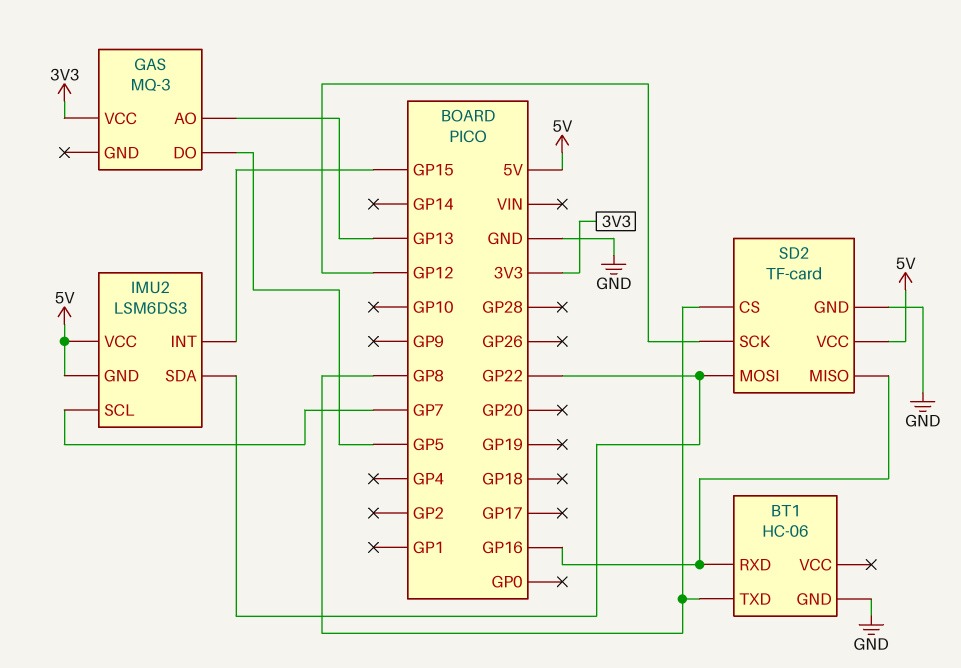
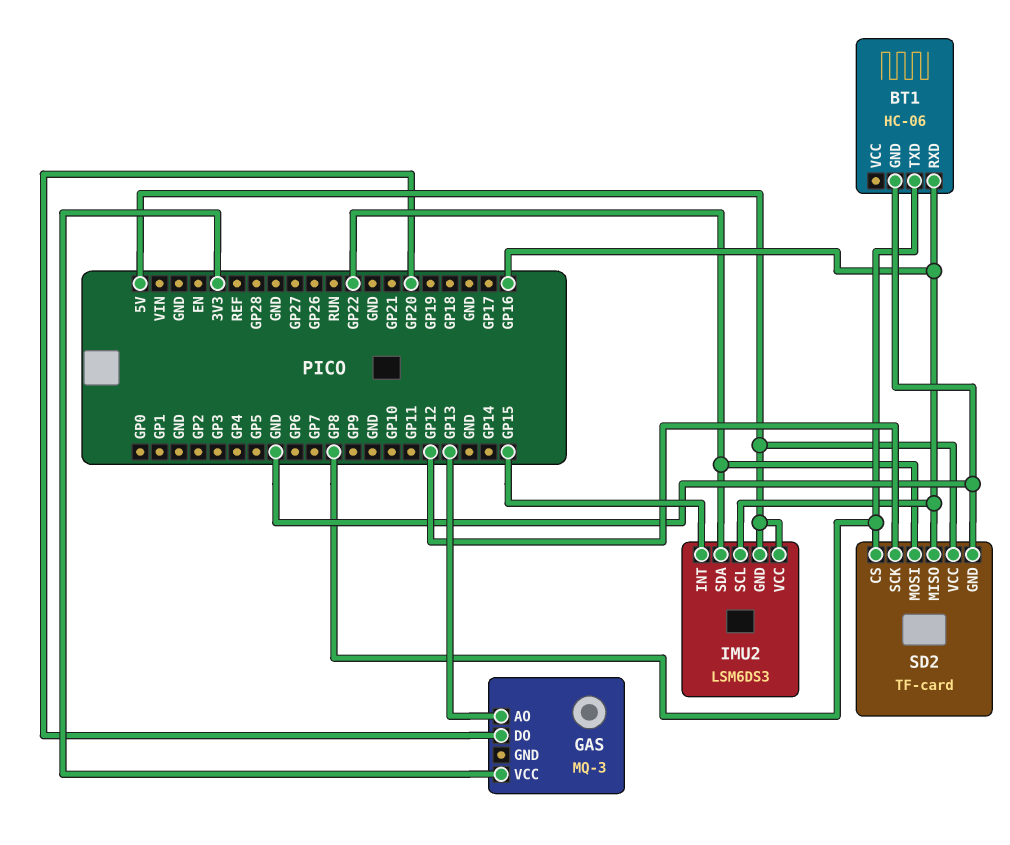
GAS pin DO: GP5 -> GP20
IMU2 pin SCL: GP7 -> GP16

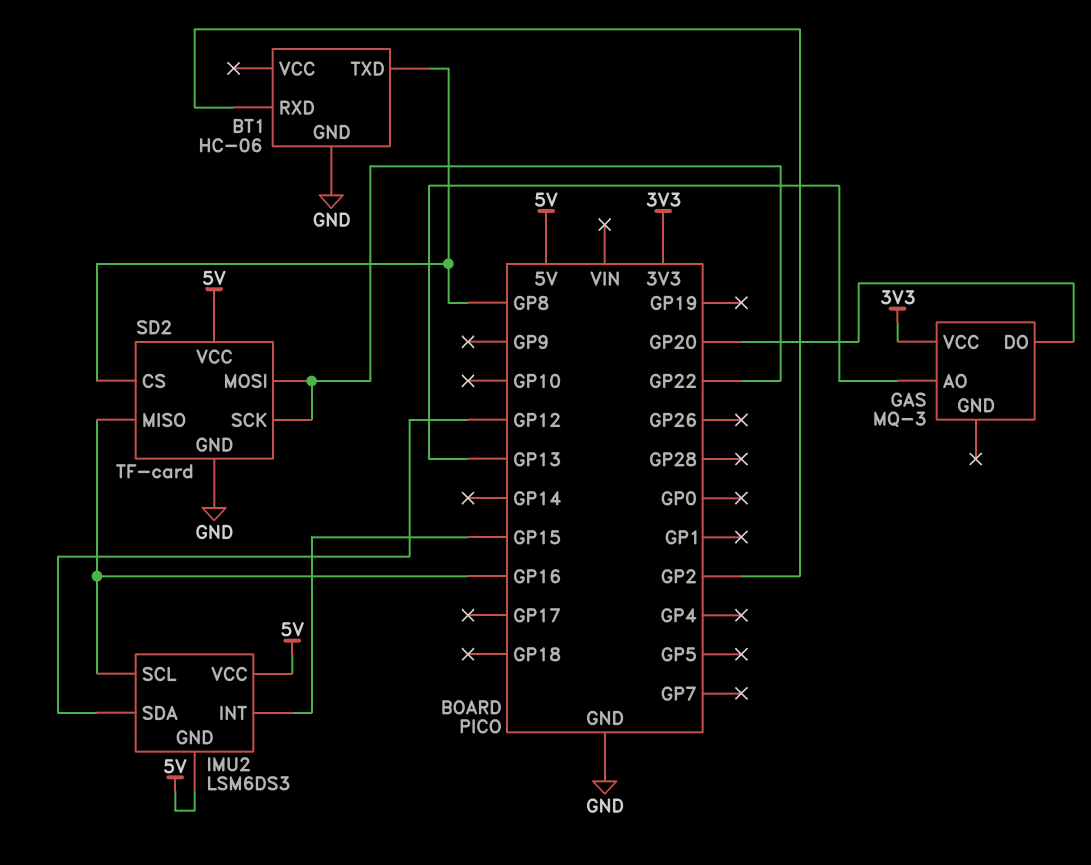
BT1 pin RXD: GP16 -> GP2
IMU2 pin SDA: GP22 -> GP12
SD2 pin SCK: GP12 -> GP22

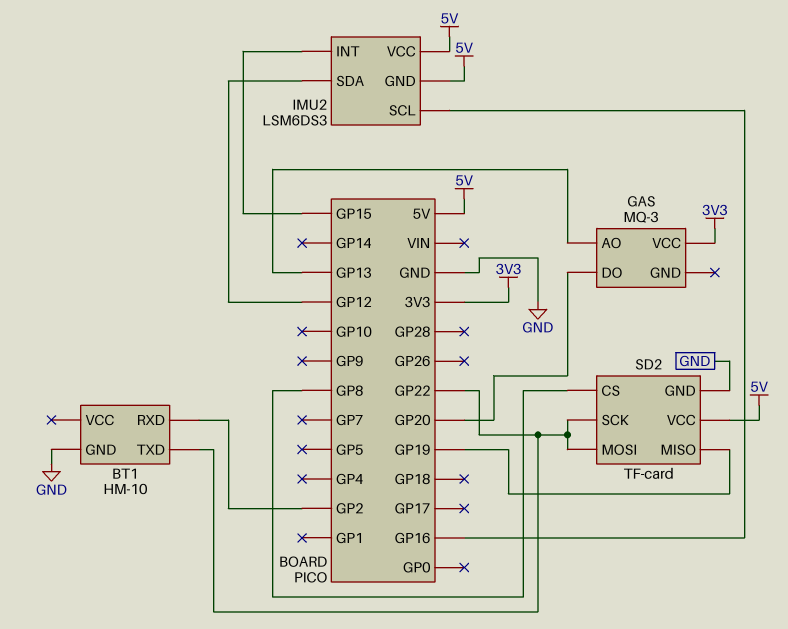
BT1: HC-06 -> HM-10
BT1 pin TXD: GP8 -> GP22
SD2 pin MISO: GP16 -> GP19

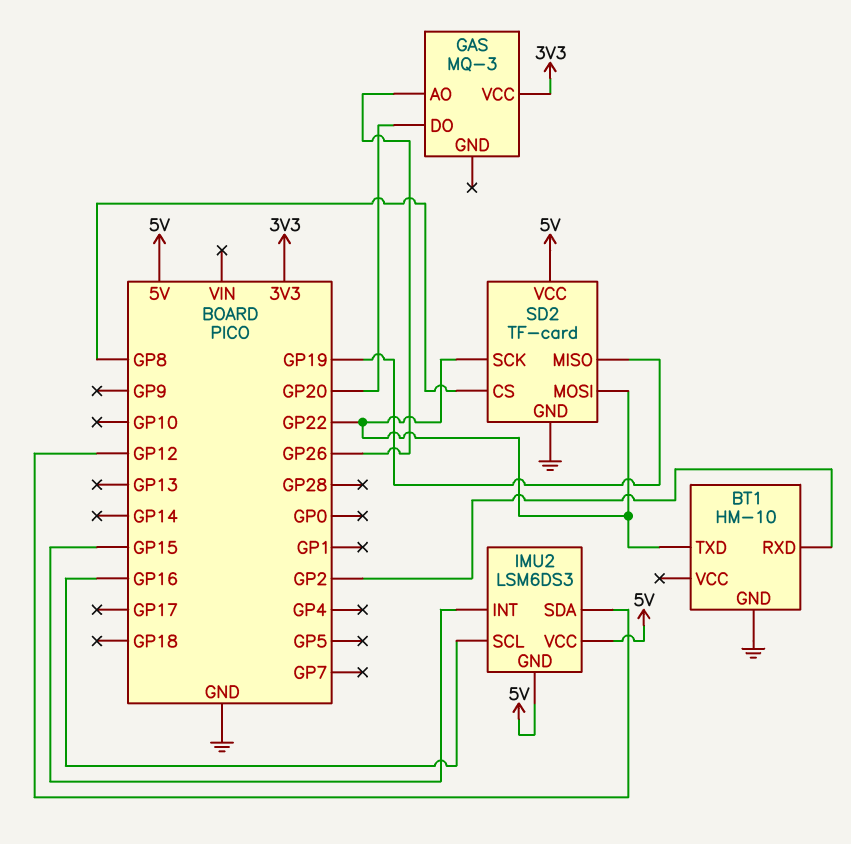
GAS pin AO: GP13 -> GP26

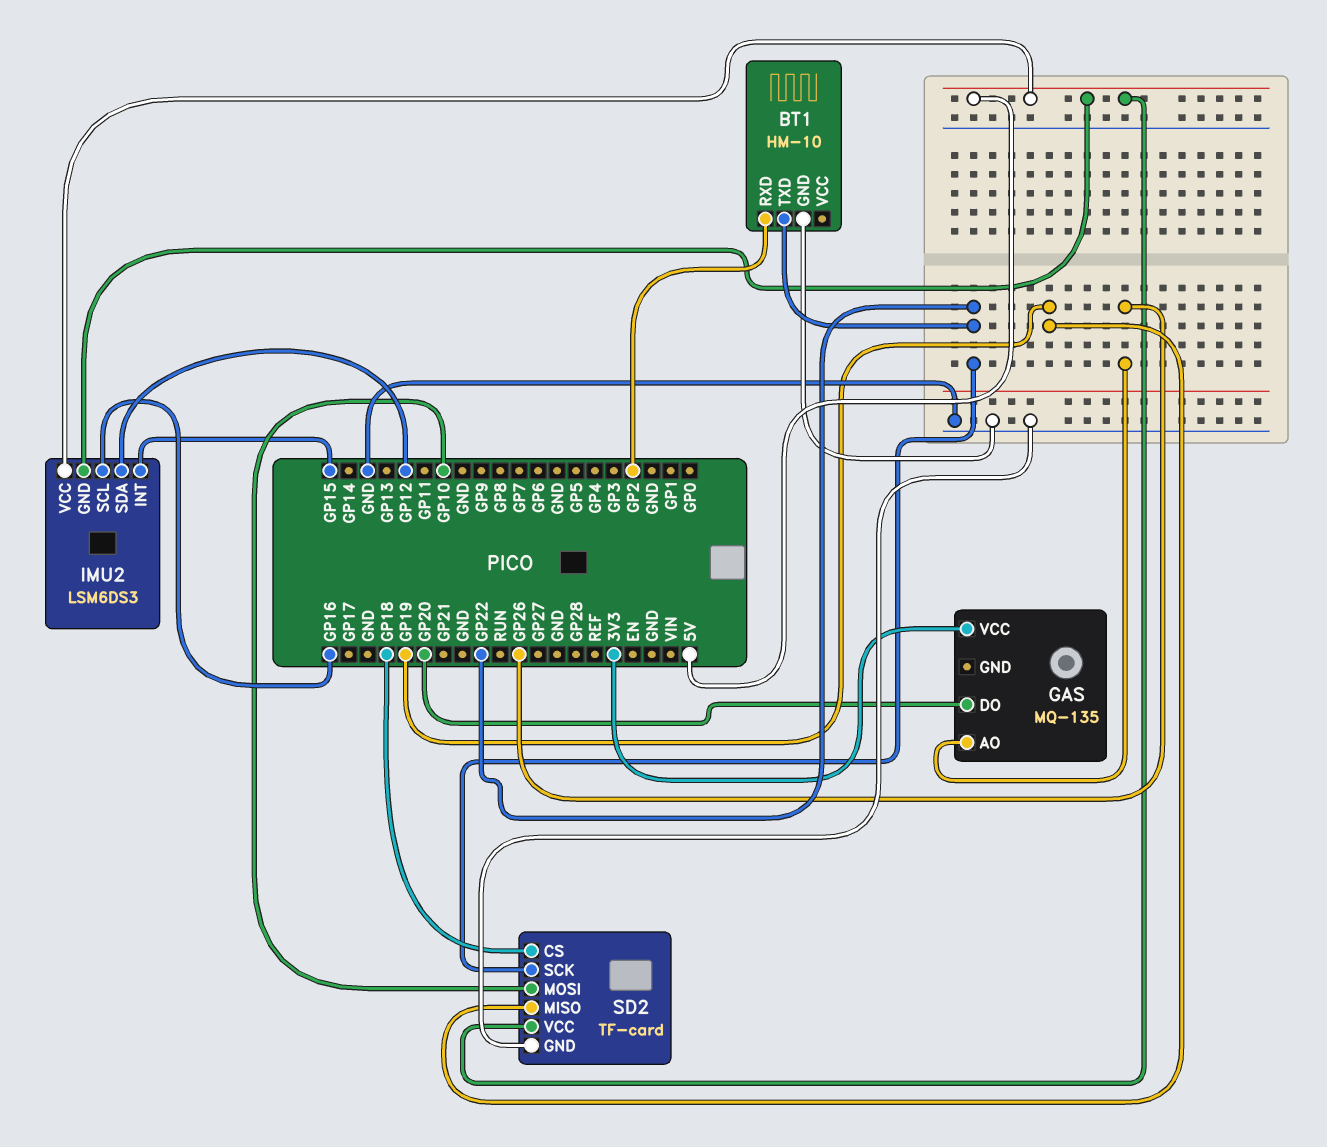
GAS: MQ-3 -> MQ-135
SD2 pin CS: GP8 -> GP18
SD2 pin MOSI: GP22 -> GP10

